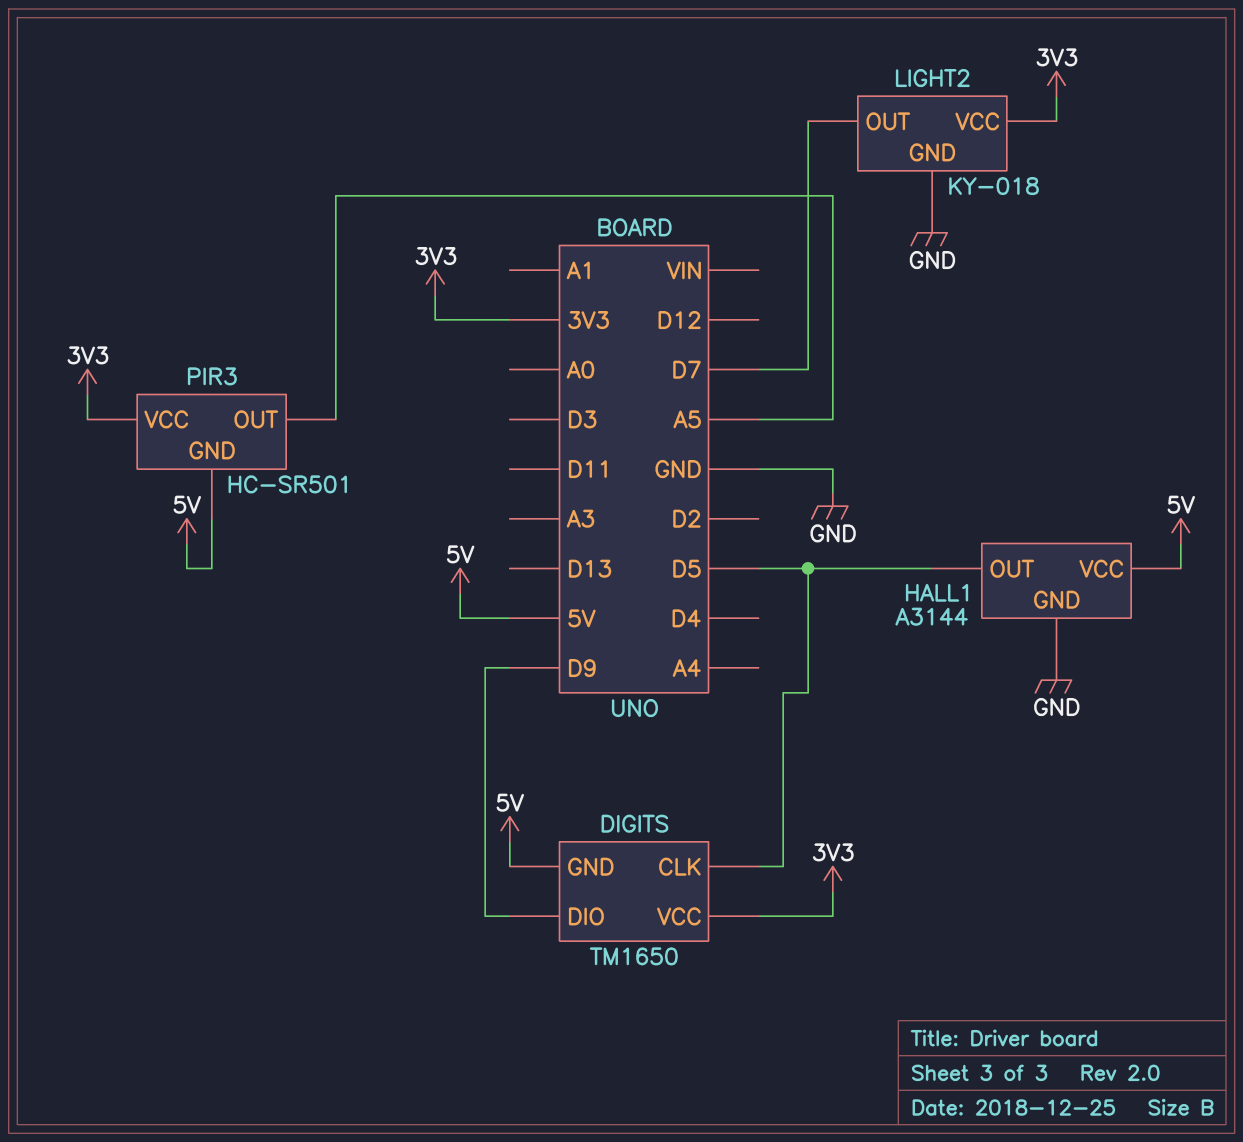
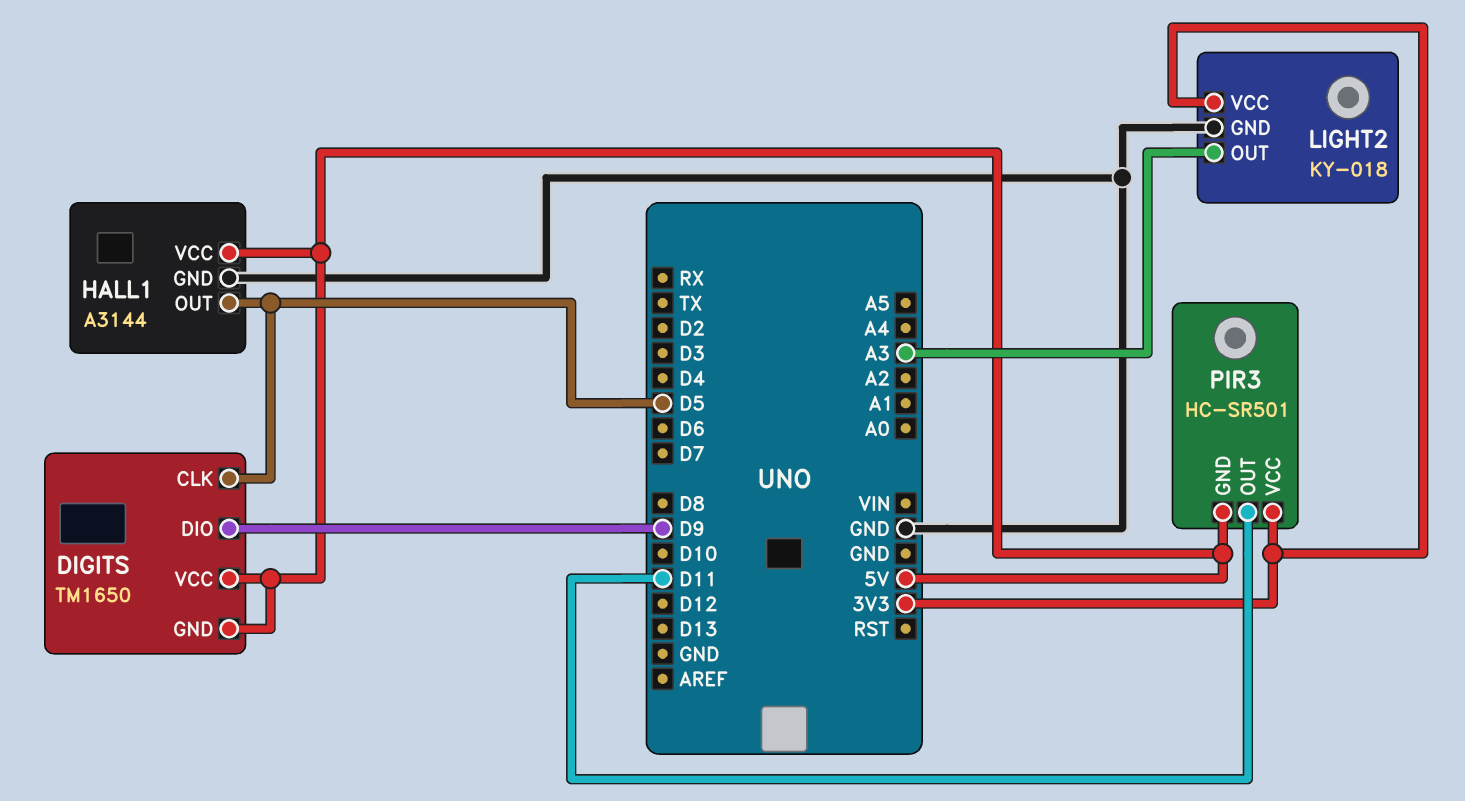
DIGITS pin VCC: 3V3 -> 5V
LIGHT2 pin OUT: D7 -> A3
PIR3 pin OUT: A5 -> D11

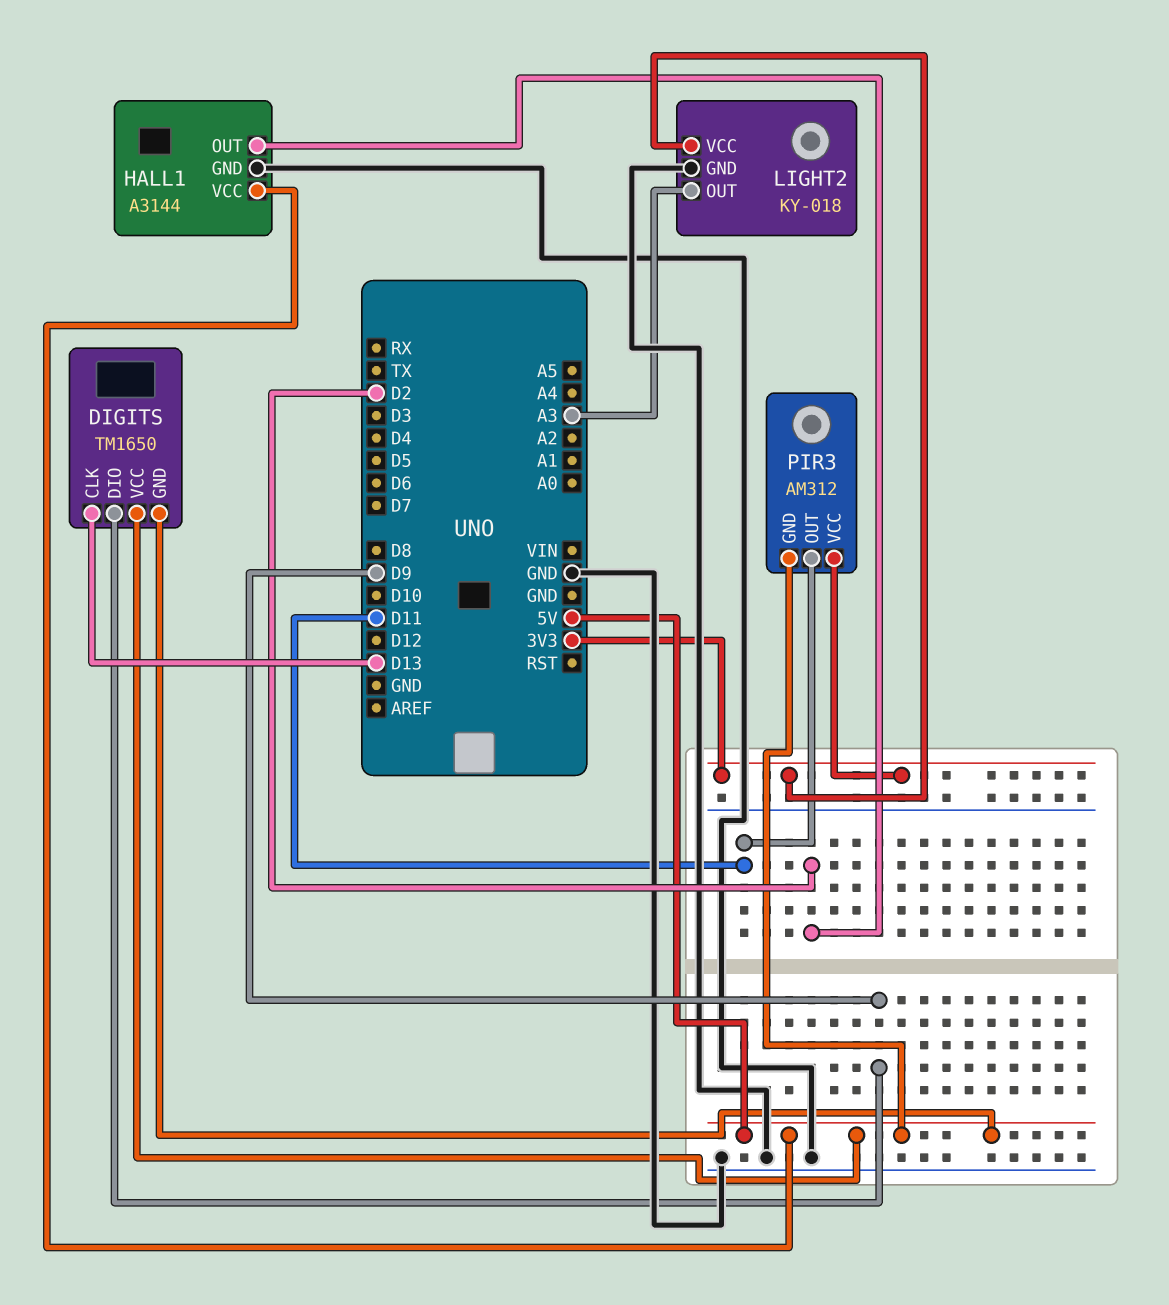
DIGITS pin CLK: D5 -> D13
HALL1 pin OUT: D5 -> D2
PIR3: HC-SR501 -> AM312

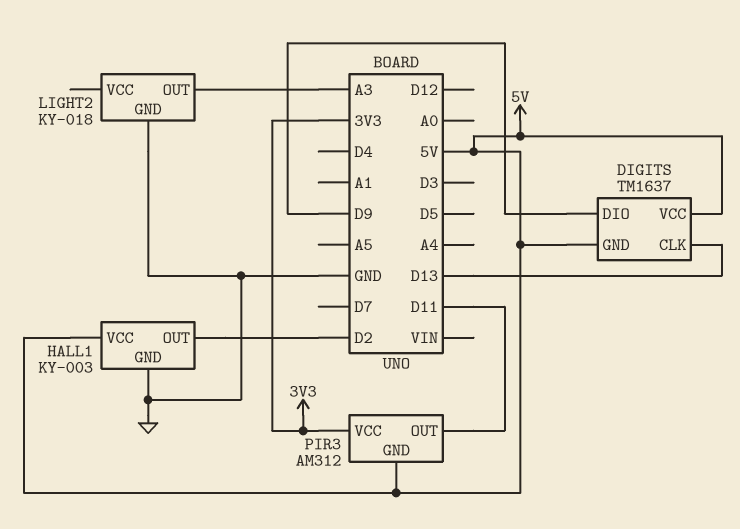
DIGITS: TM1650 -> TM1637
HALL1: A3144 -> KY-003
LIGHT2 pin VCC: 3V3 -> none

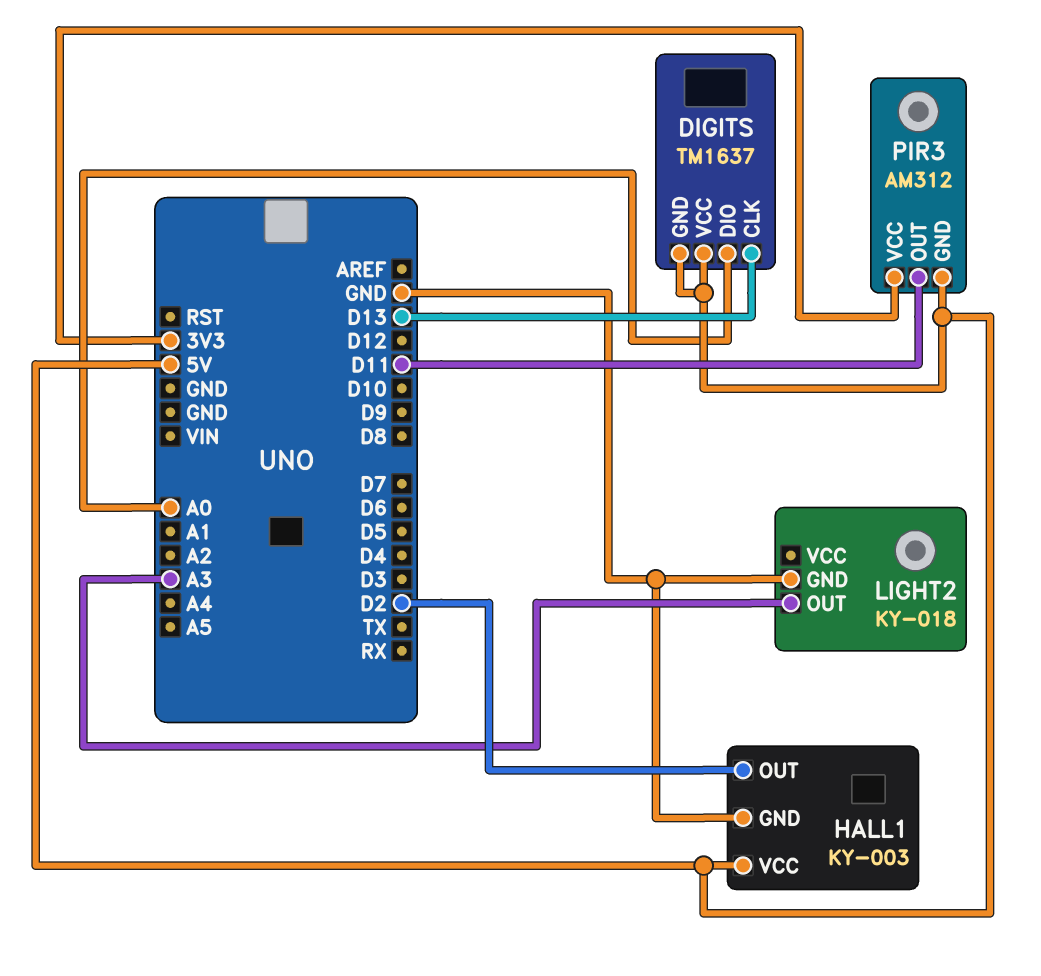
DIGITS pin DIO: D9 -> A0

